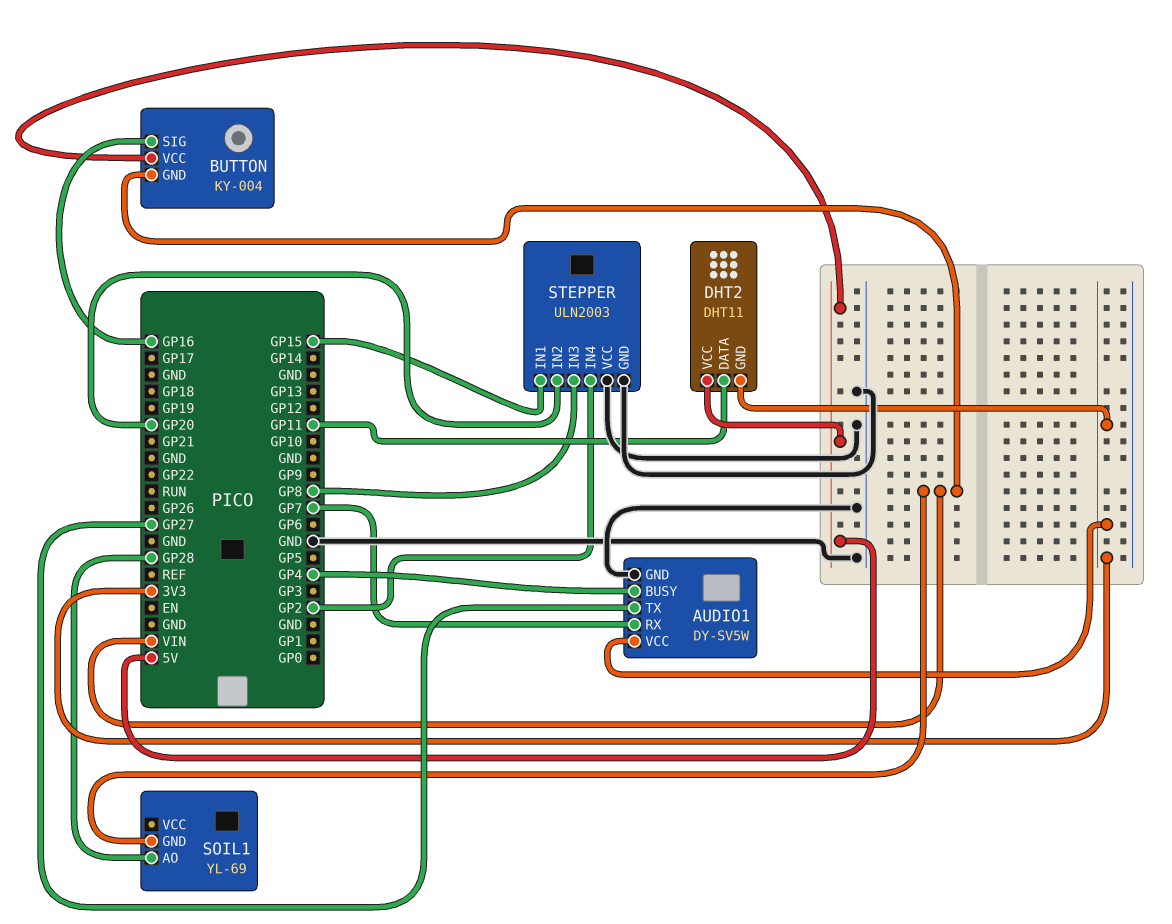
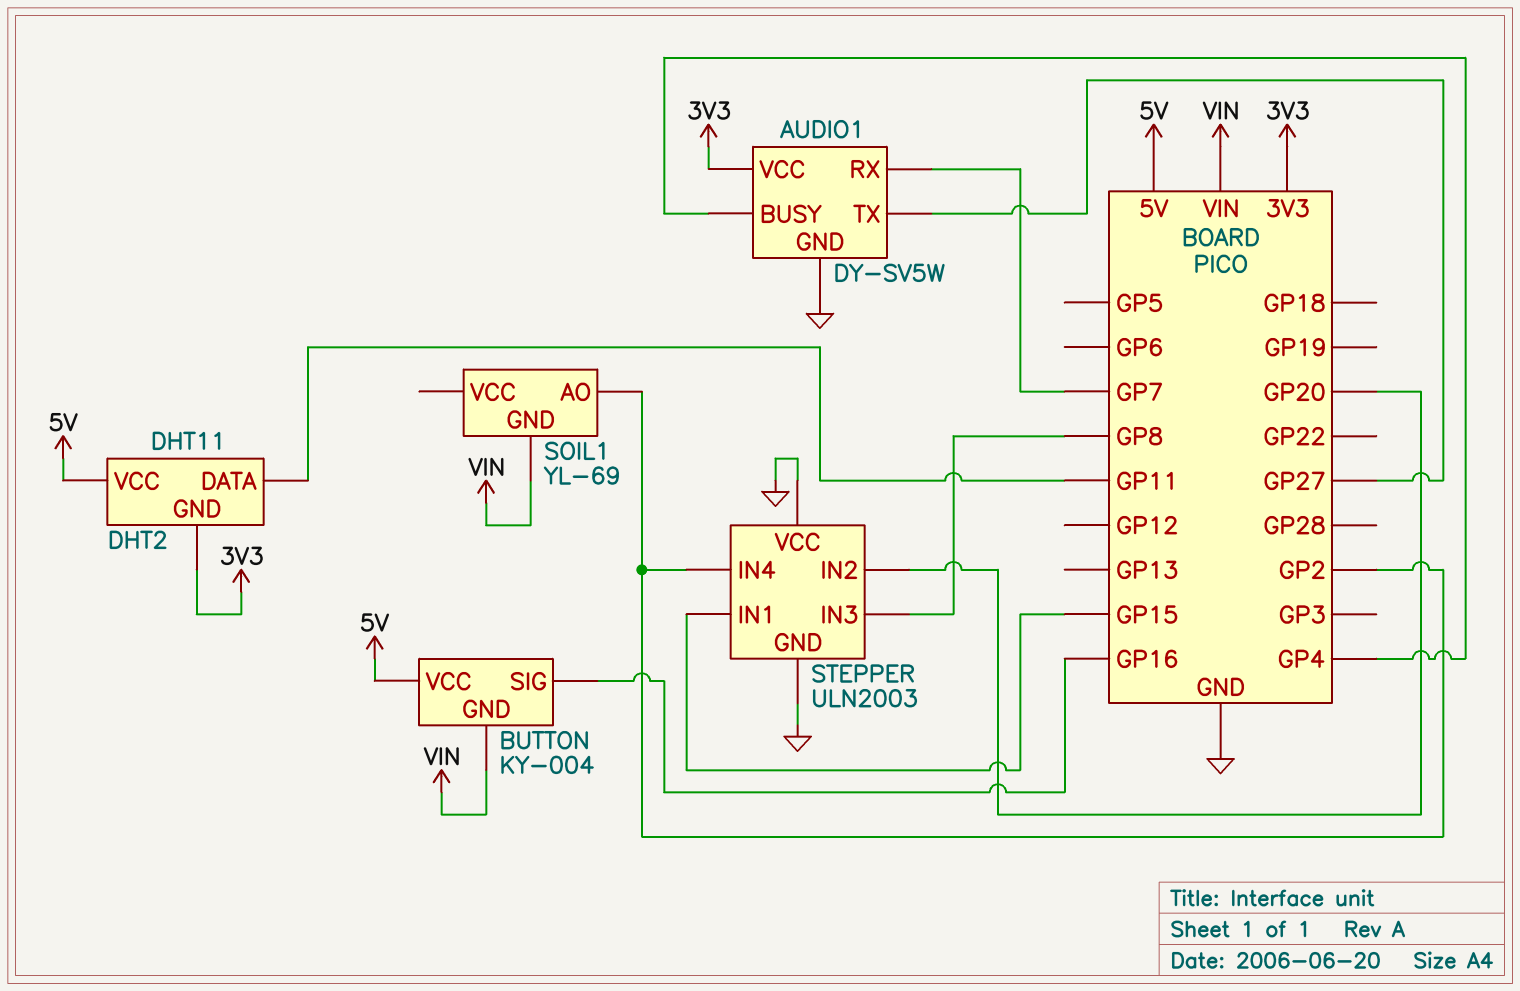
SOIL1 pin AO: GP28 -> GP2

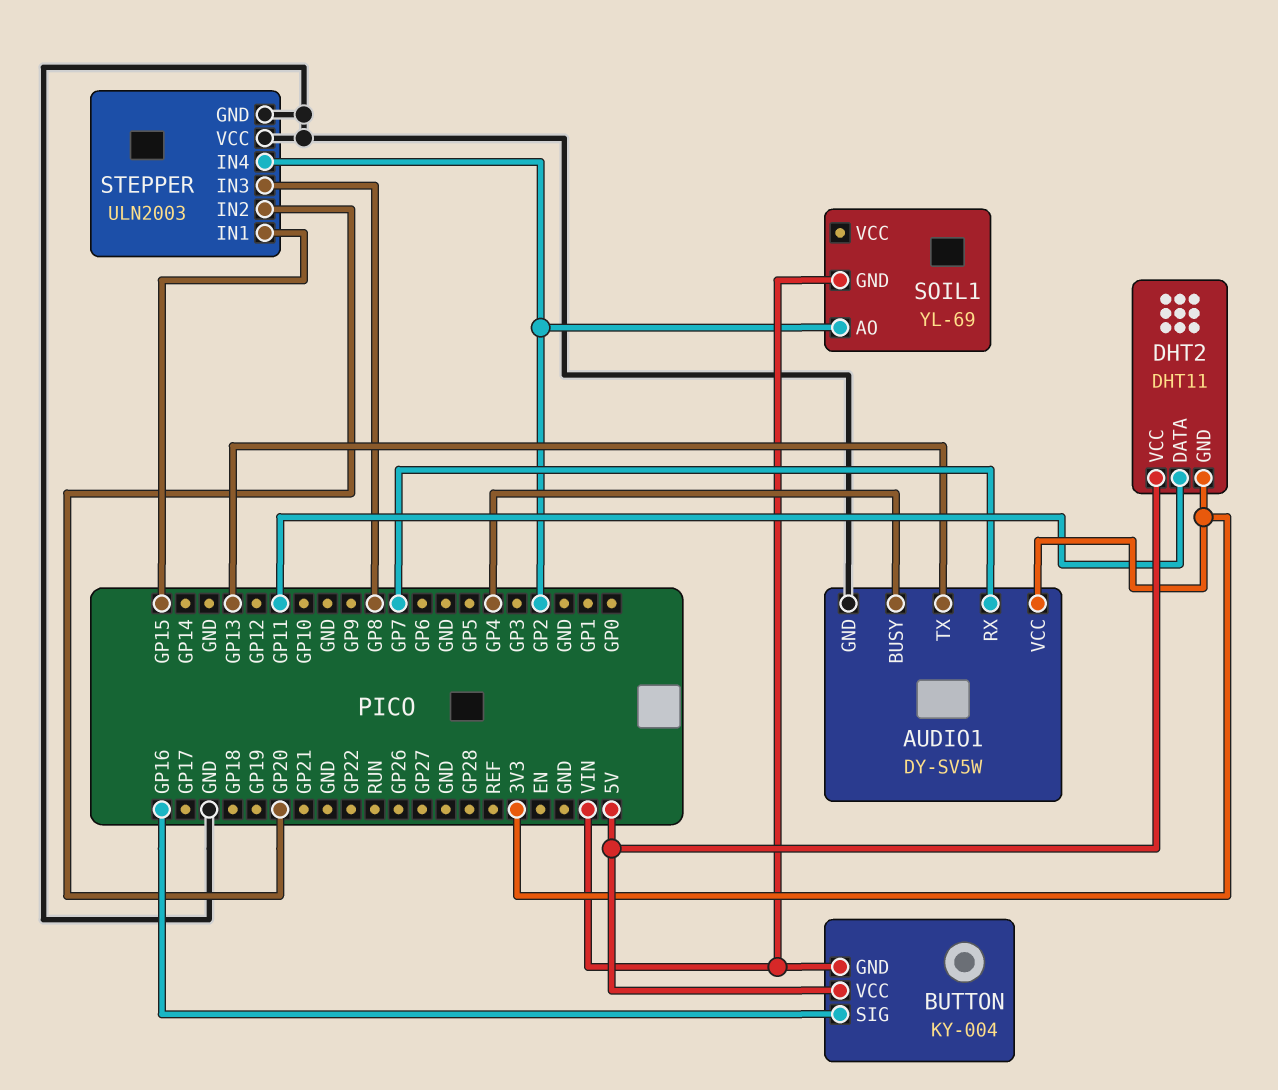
AUDIO1 pin TX: GP27 -> GP13

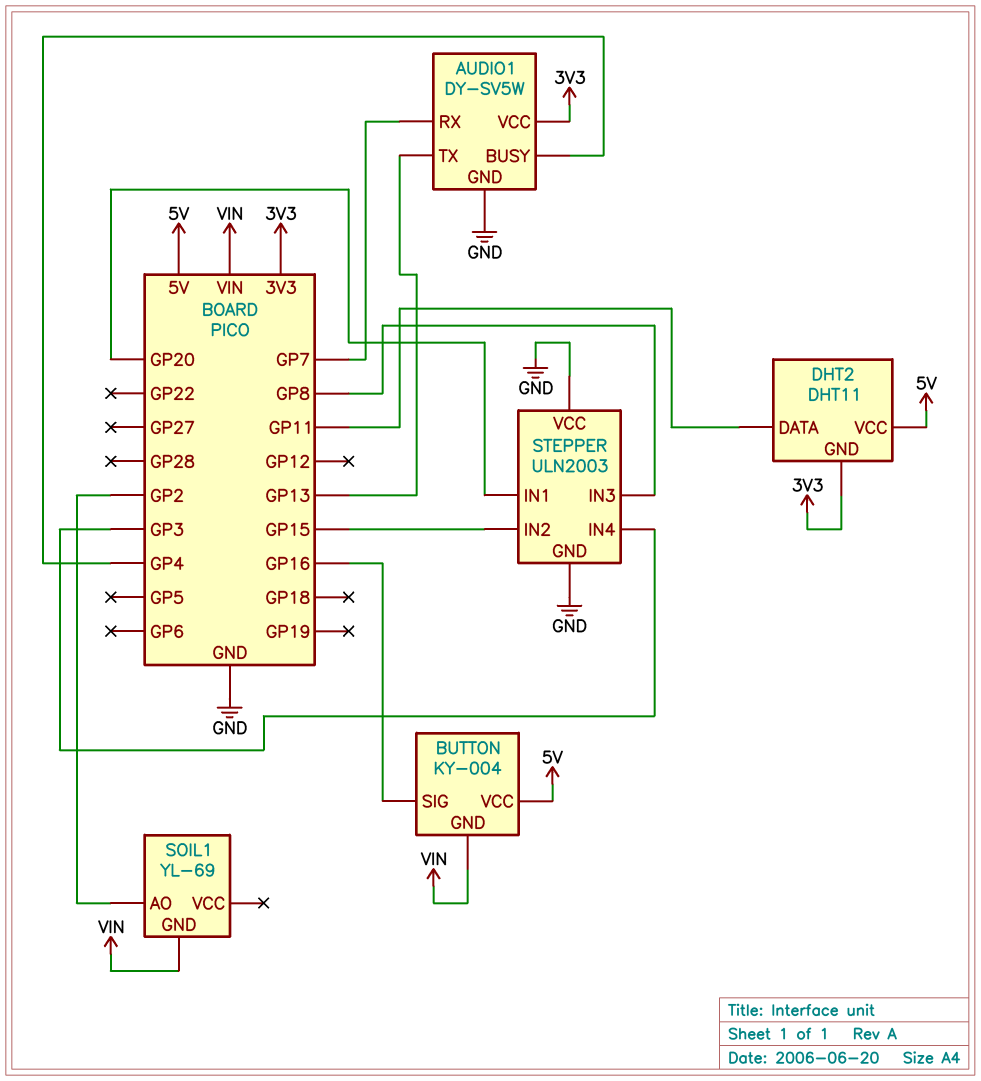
STEPPER pin IN1: GP15 -> GP20
STEPPER pin IN2: GP20 -> GP15
STEPPER pin IN4: GP2 -> GP3

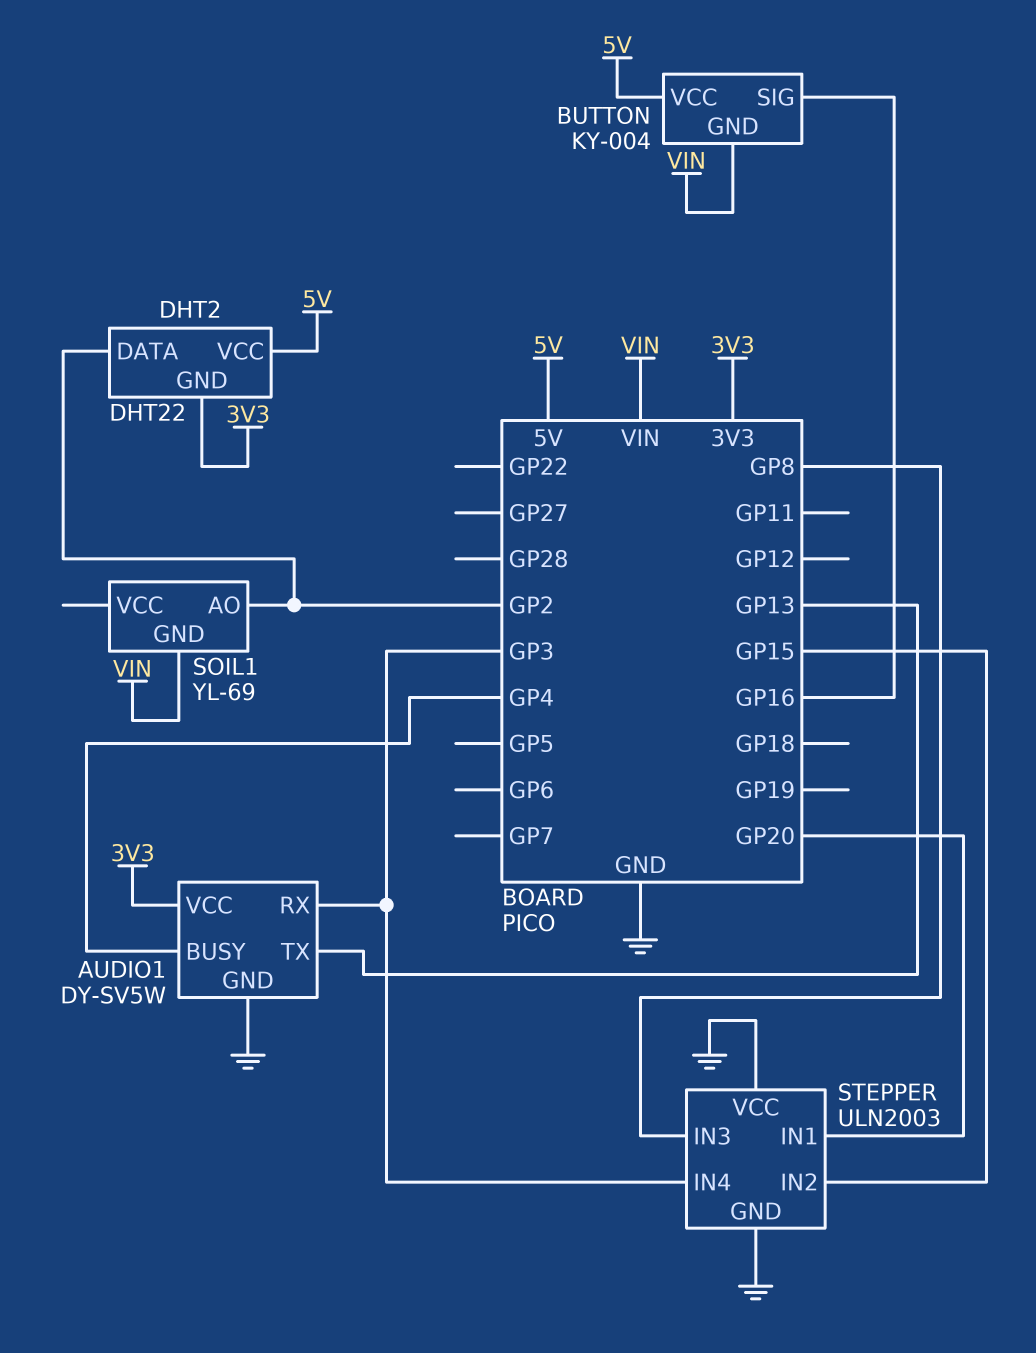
AUDIO1 pin RX: GP7 -> GP3
DHT2: DHT11 -> DHT22
DHT2 pin DATA: GP11 -> GP2

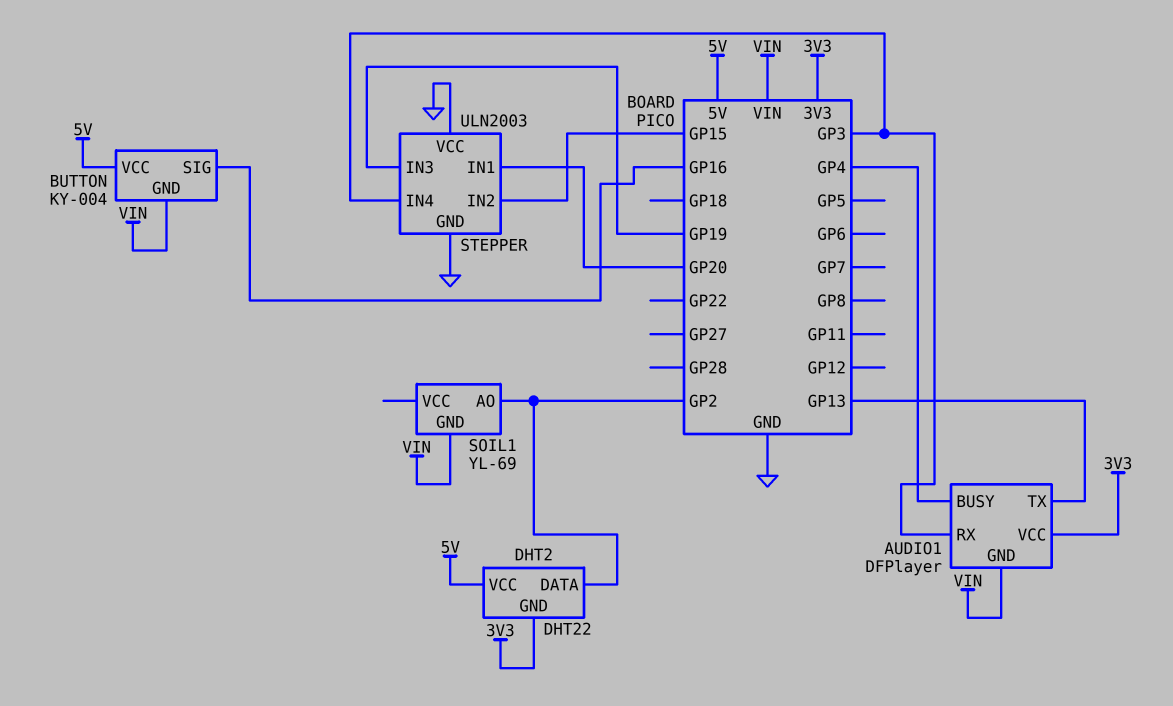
AUDIO1: DY-SV5W -> DFPlayer
AUDIO1 pin GND: GND -> VIN
STEPPER pin IN3: GP8 -> GP19

